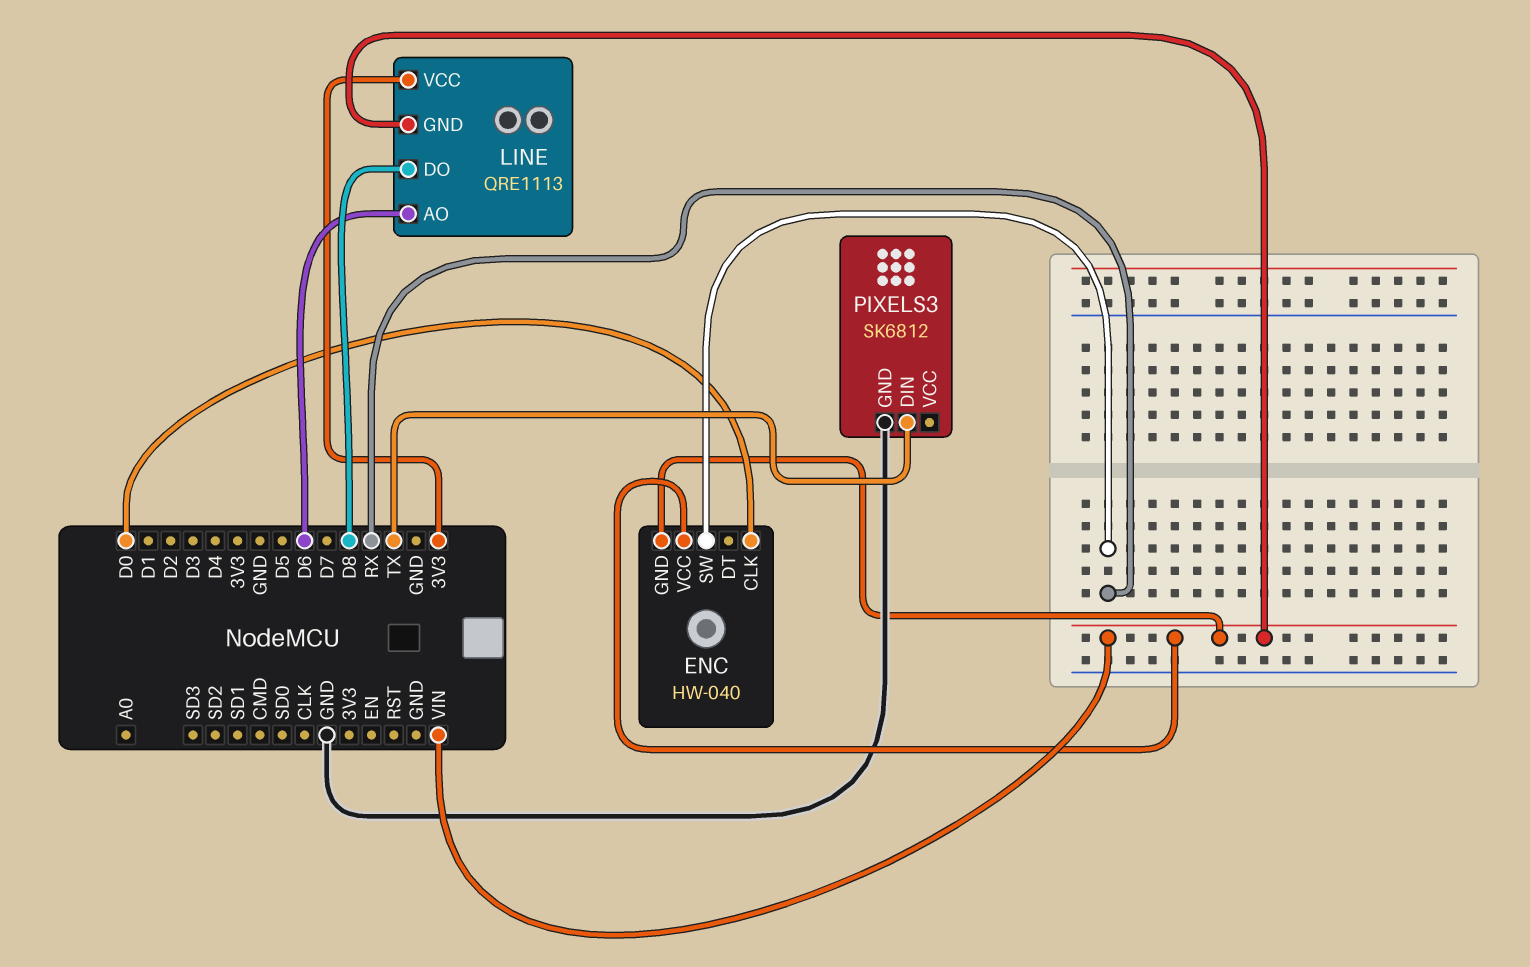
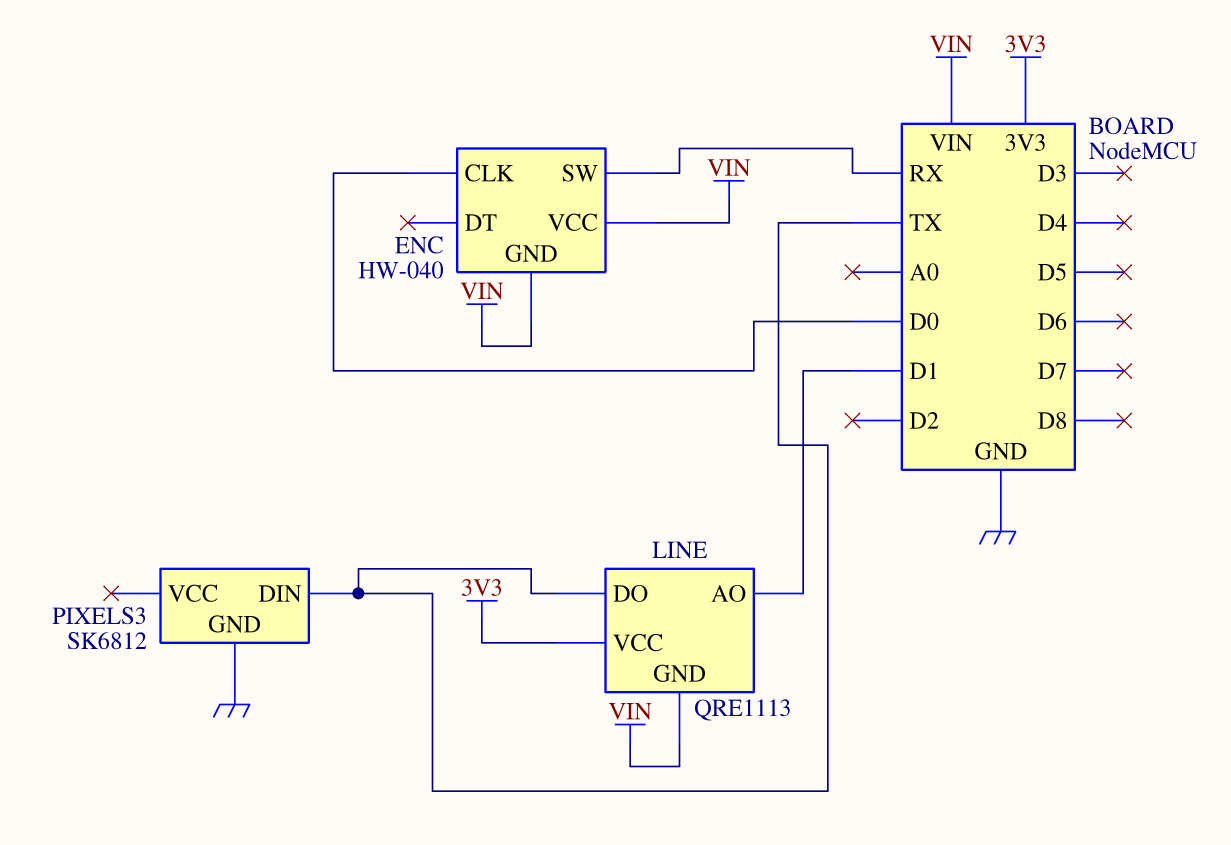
LINE pin AO: D6 -> D1
LINE pin DO: D8 -> TX

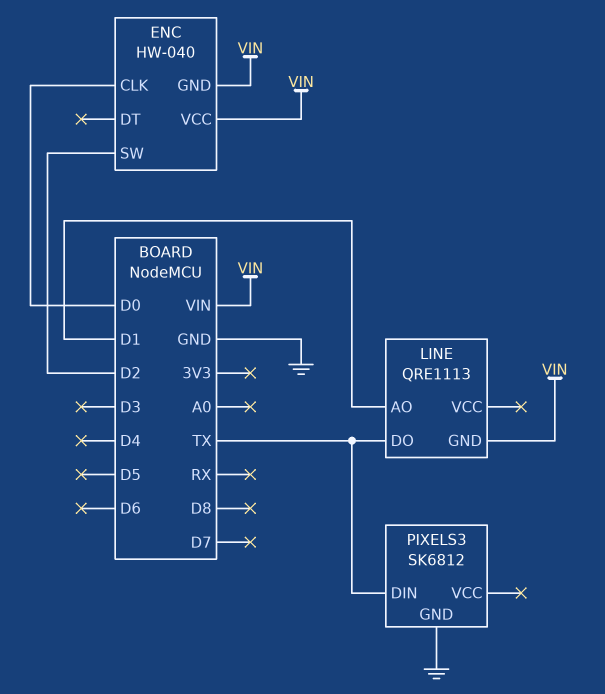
ENC pin SW: RX -> D2
LINE pin VCC: 3V3 -> none

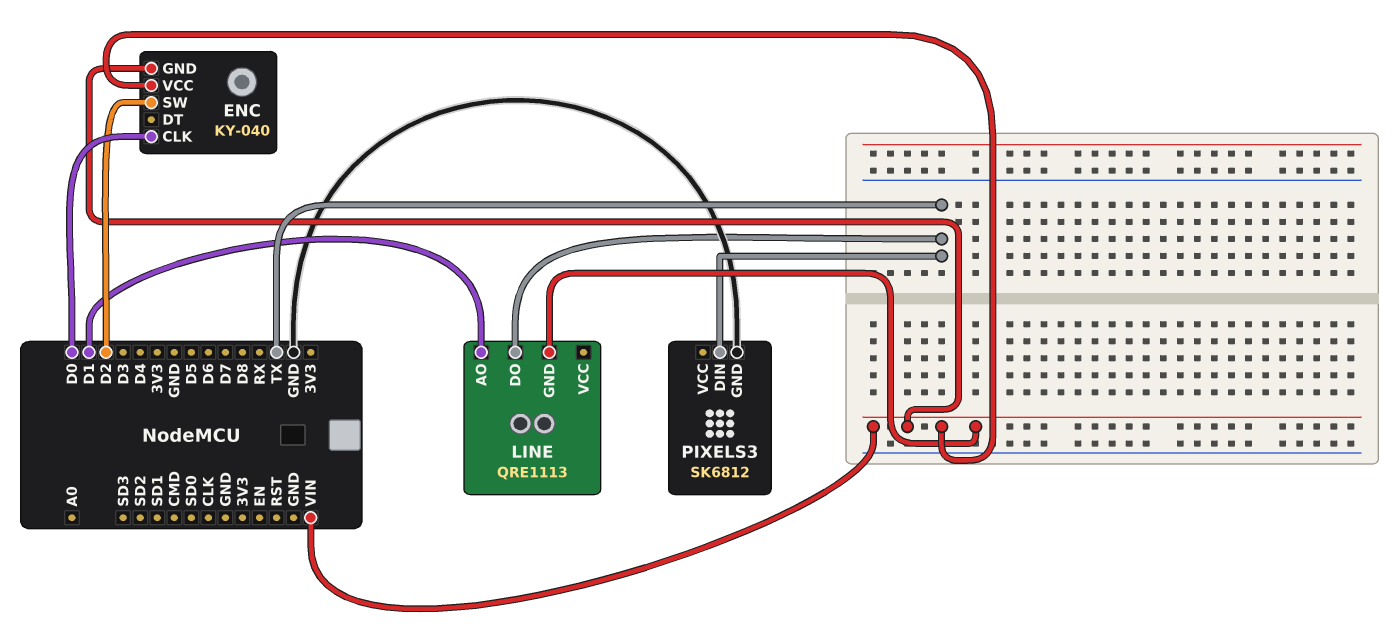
ENC: HW-040 -> KY-040

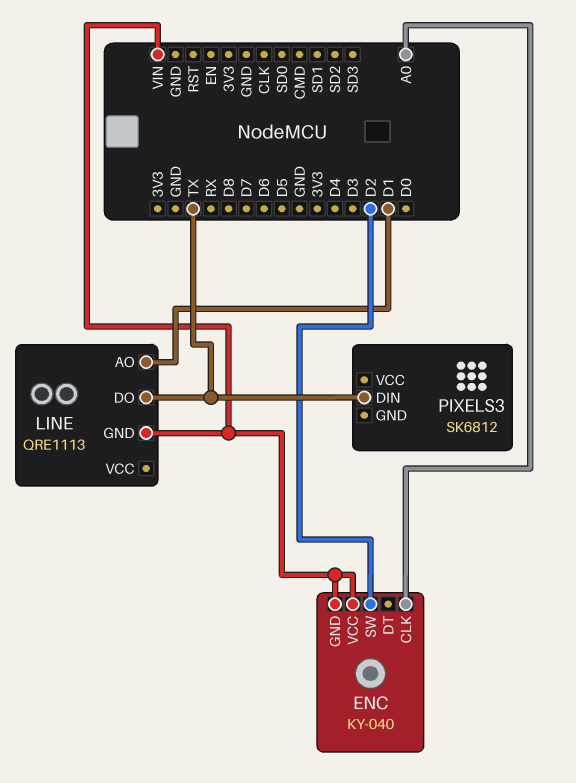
ENC pin CLK: D0 -> A0
PIXELS3 pin GND: GND -> none

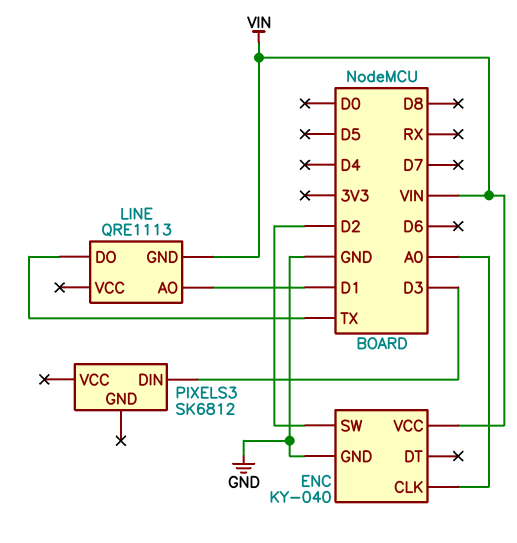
ENC pin GND: VIN -> GND
PIXELS3 pin DIN: TX -> D3

